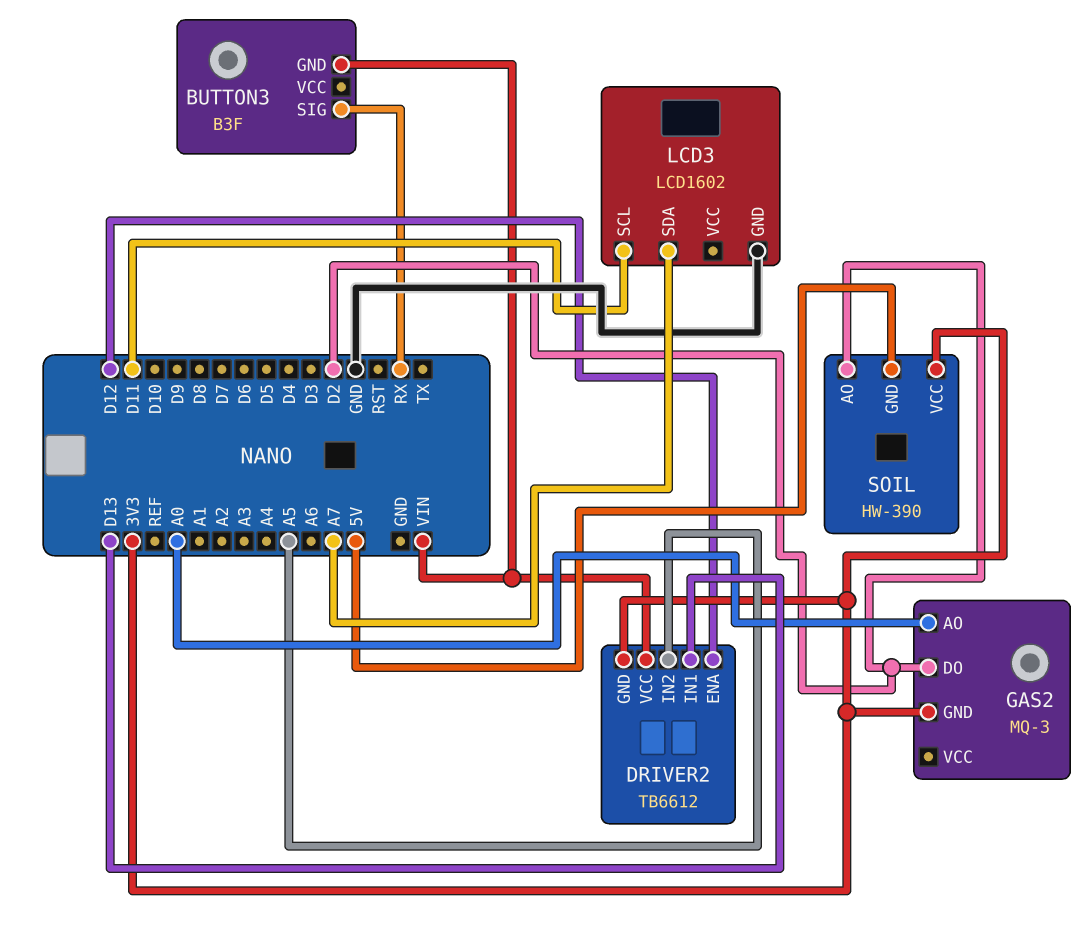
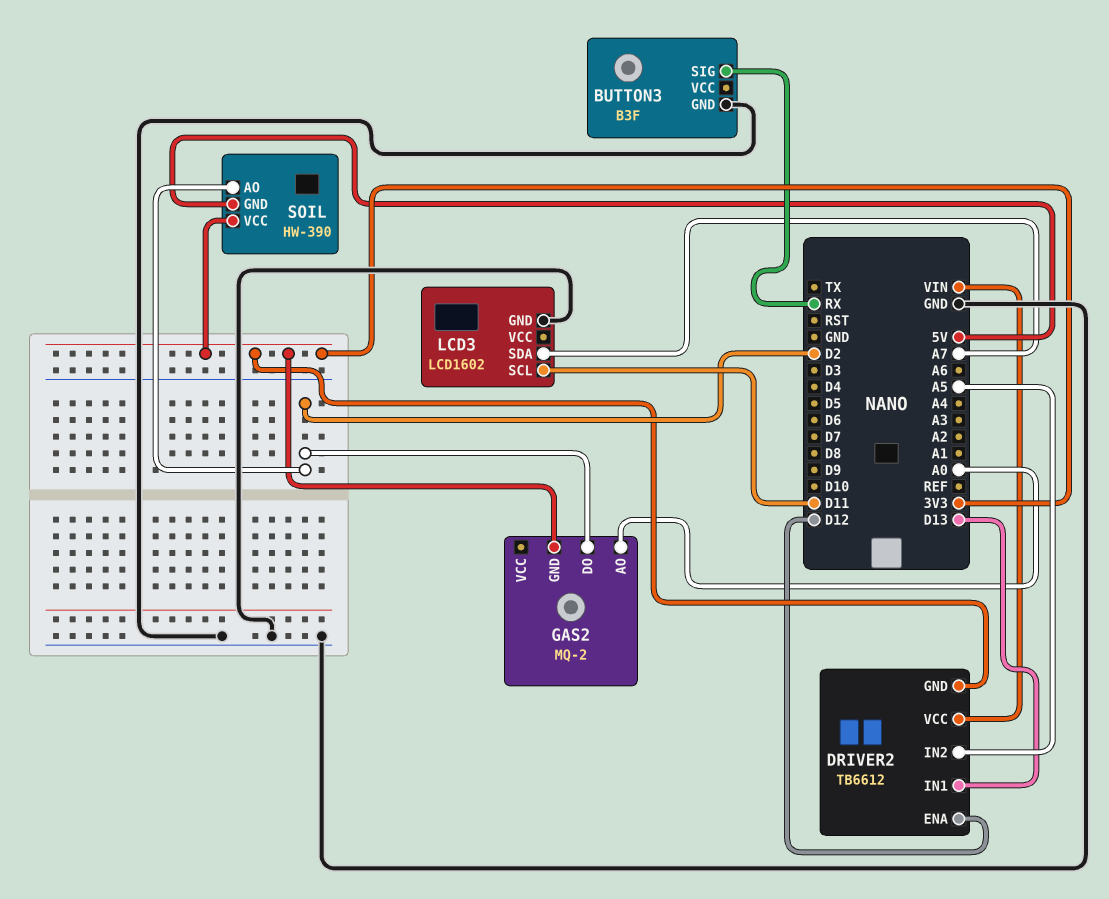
BUTTON3 pin GND: VIN -> GND
GAS2: MQ-3 -> MQ-2

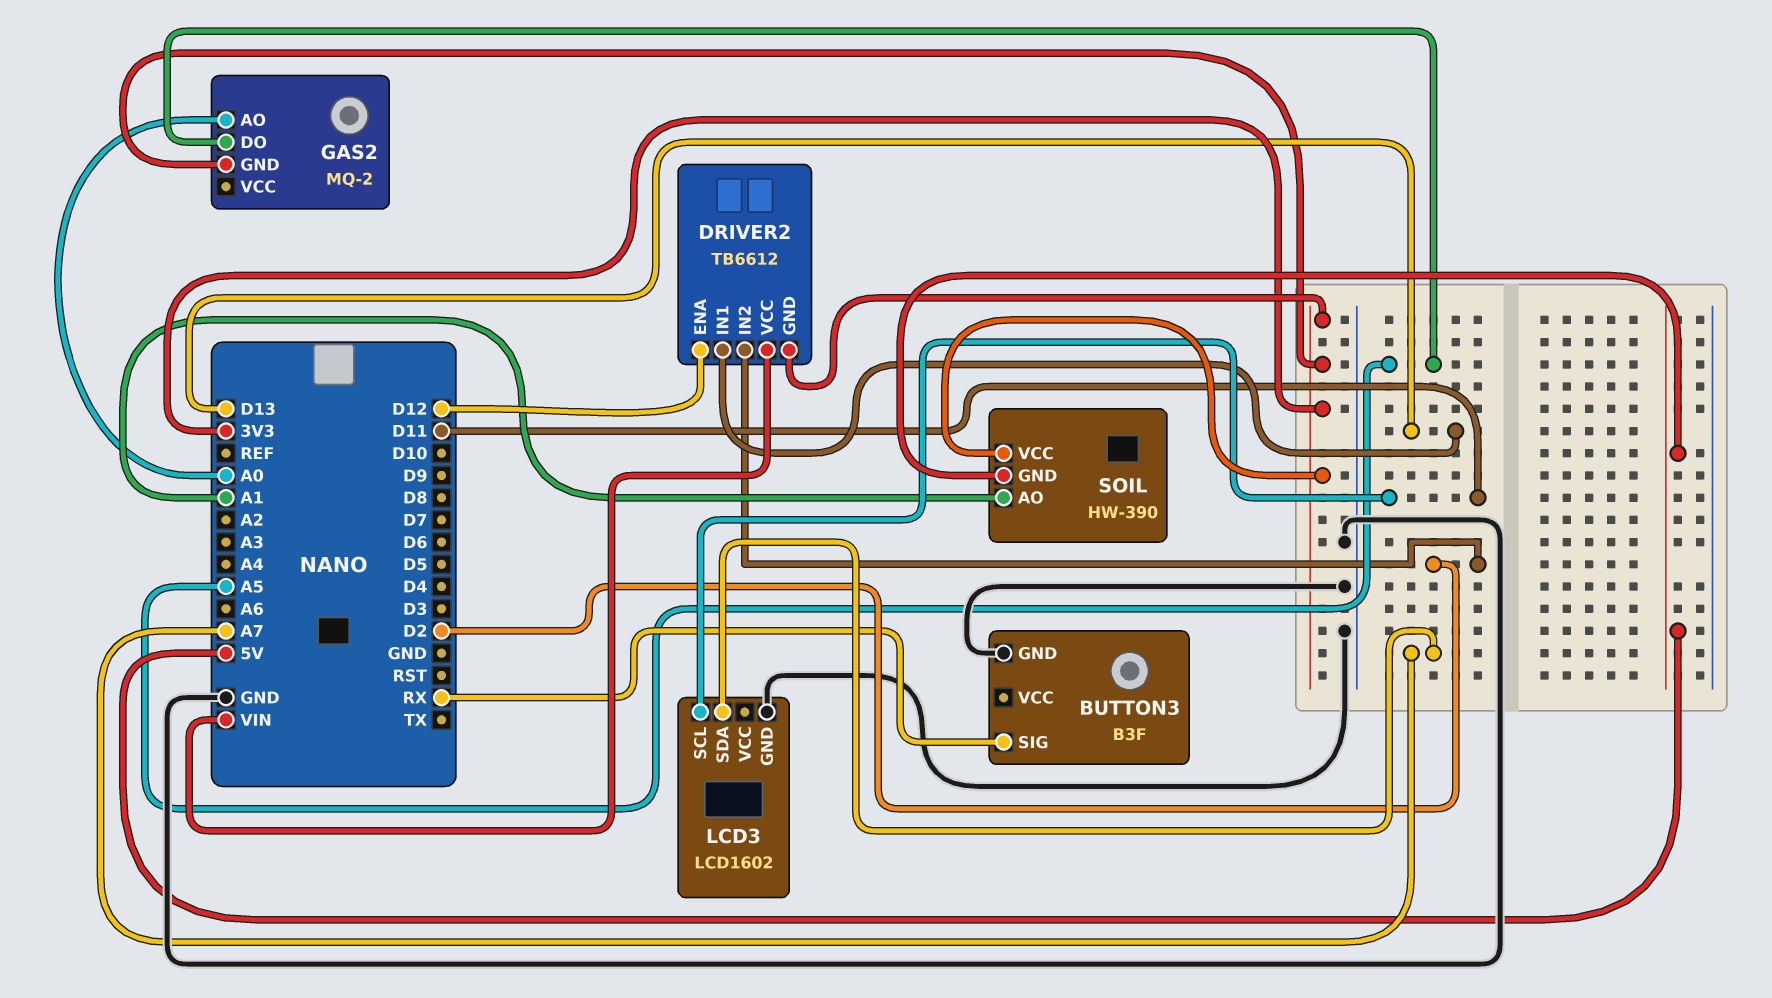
DRIVER2 pin IN2: A5 -> D2
GAS2 pin DO: D2 -> A5
SOIL pin AO: D2 -> A1

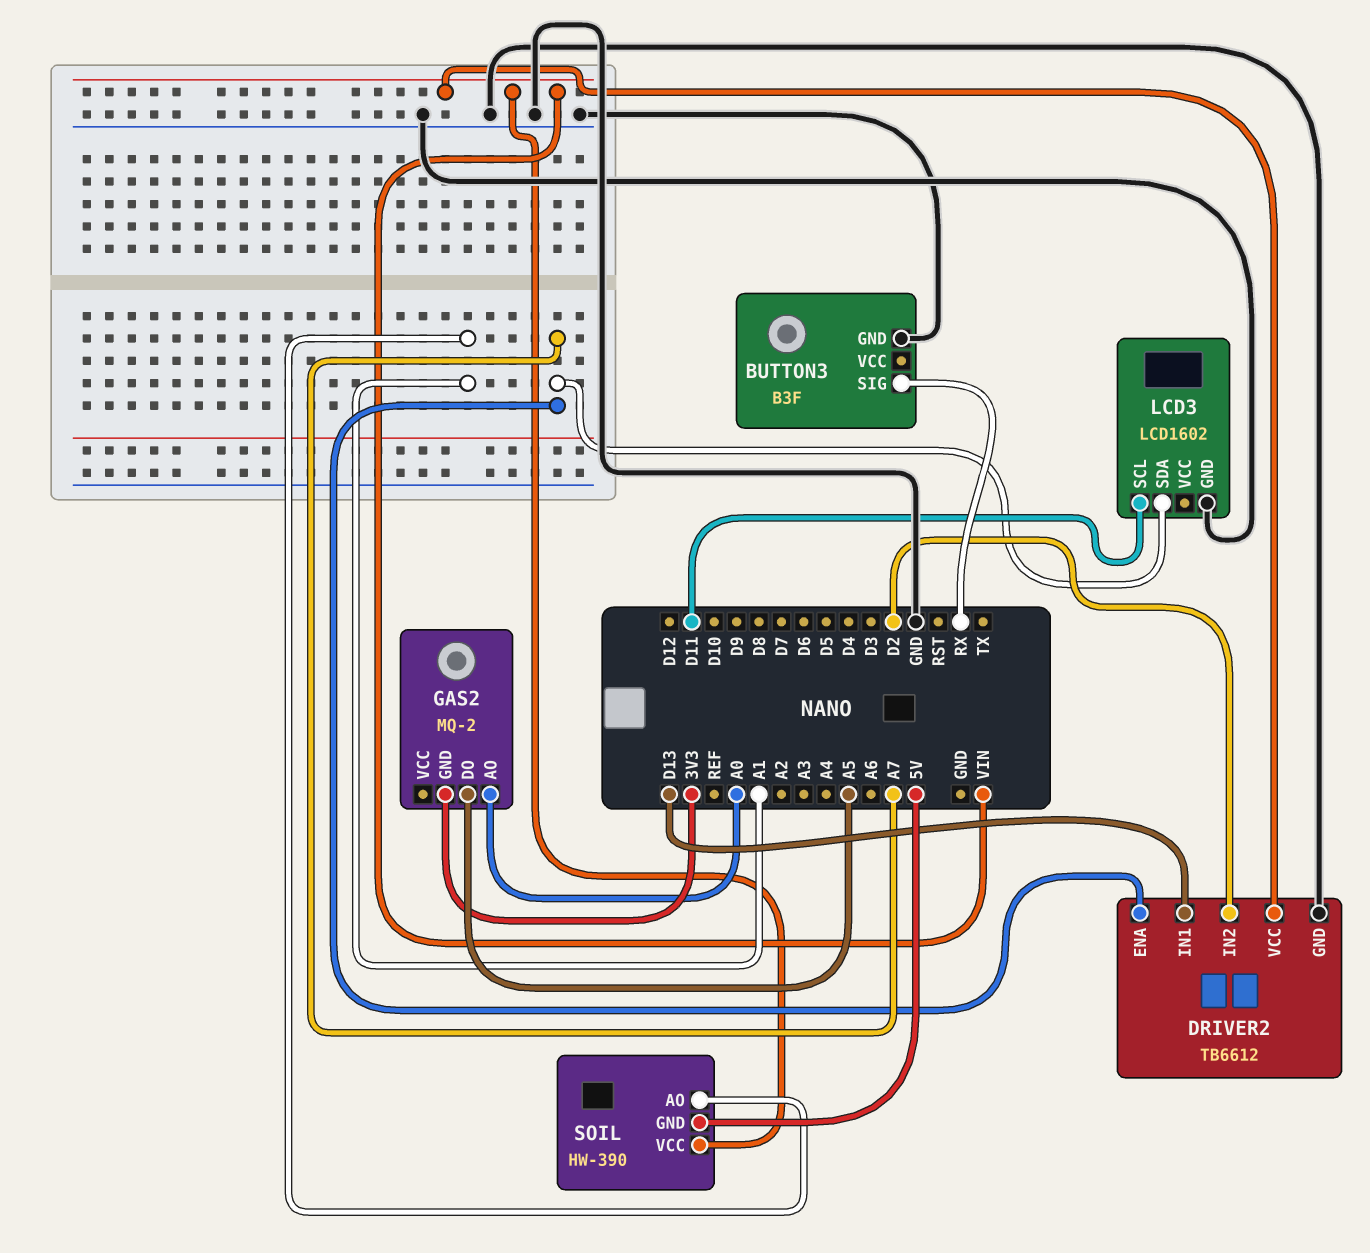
DRIVER2 pin ENA: D12 -> A7
DRIVER2 pin GND: 3V3 -> GND
SOIL pin VCC: 3V3 -> VIN

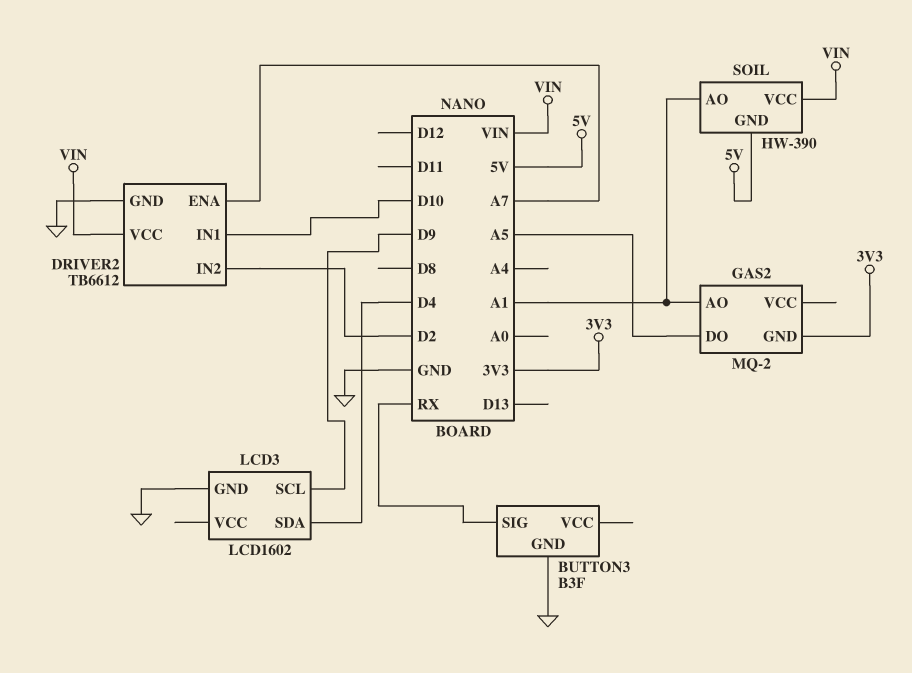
DRIVER2 pin IN1: D13 -> D10
GAS2 pin AO: A0 -> A1
LCD3 pin SCL: D11 -> D9
LCD3 pin SDA: A7 -> D4

